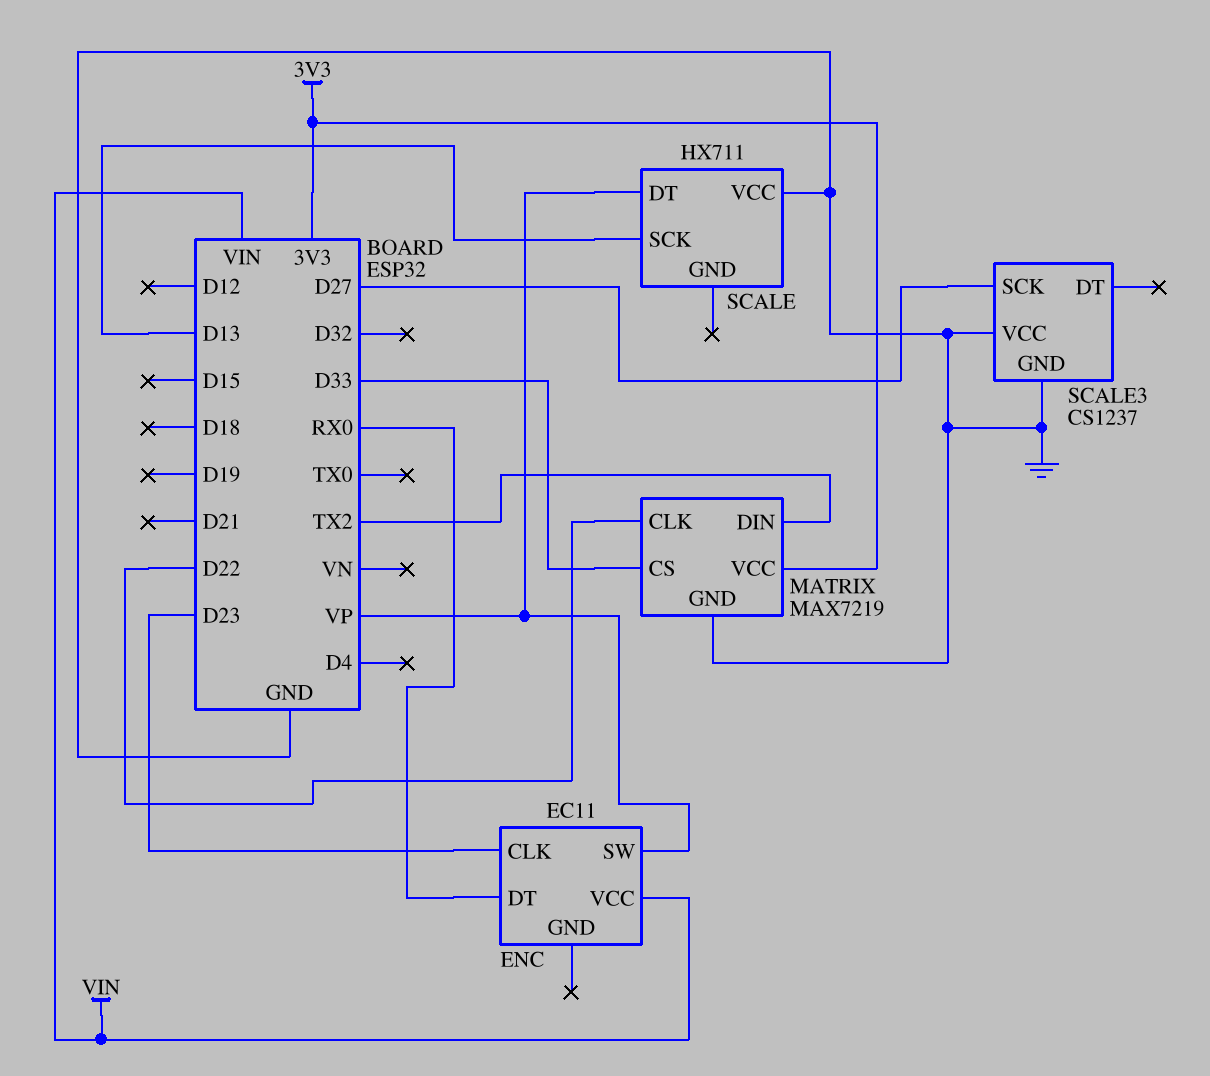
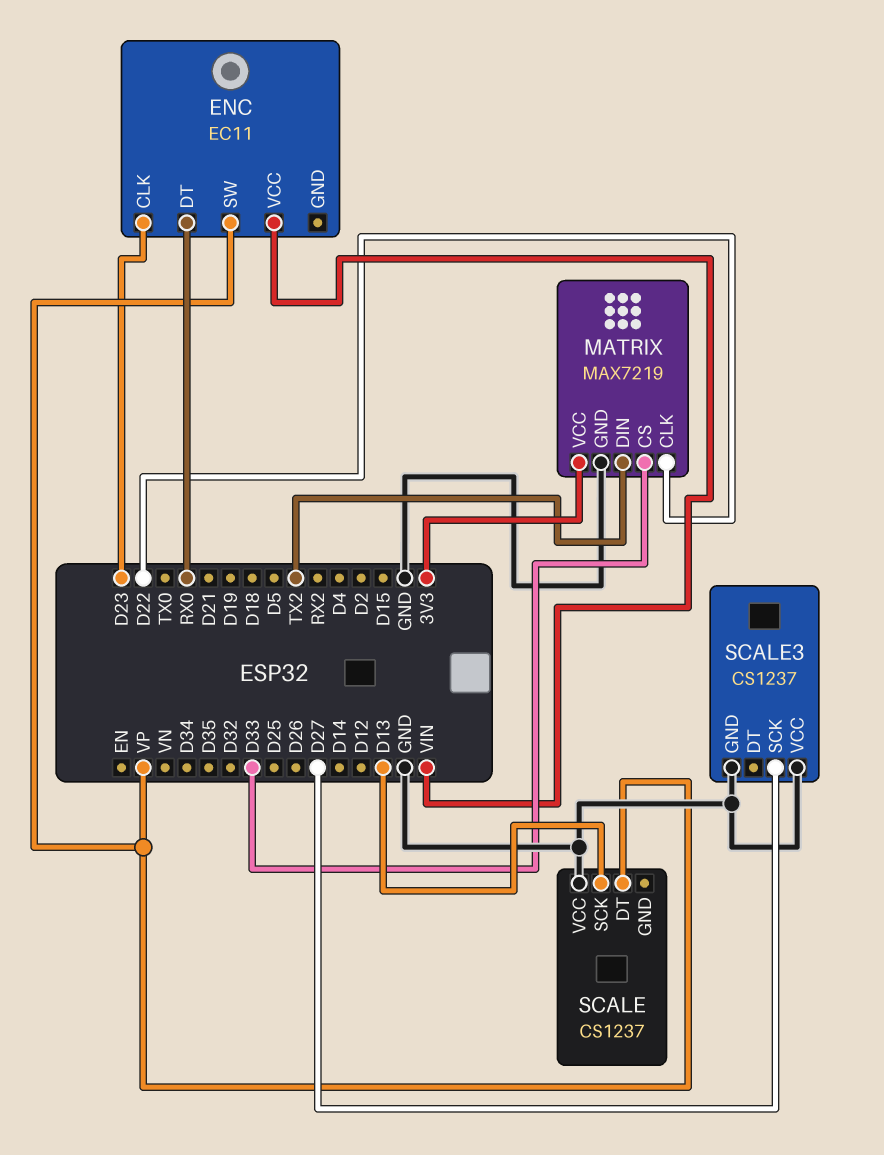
SCALE: HX711 -> CS1237

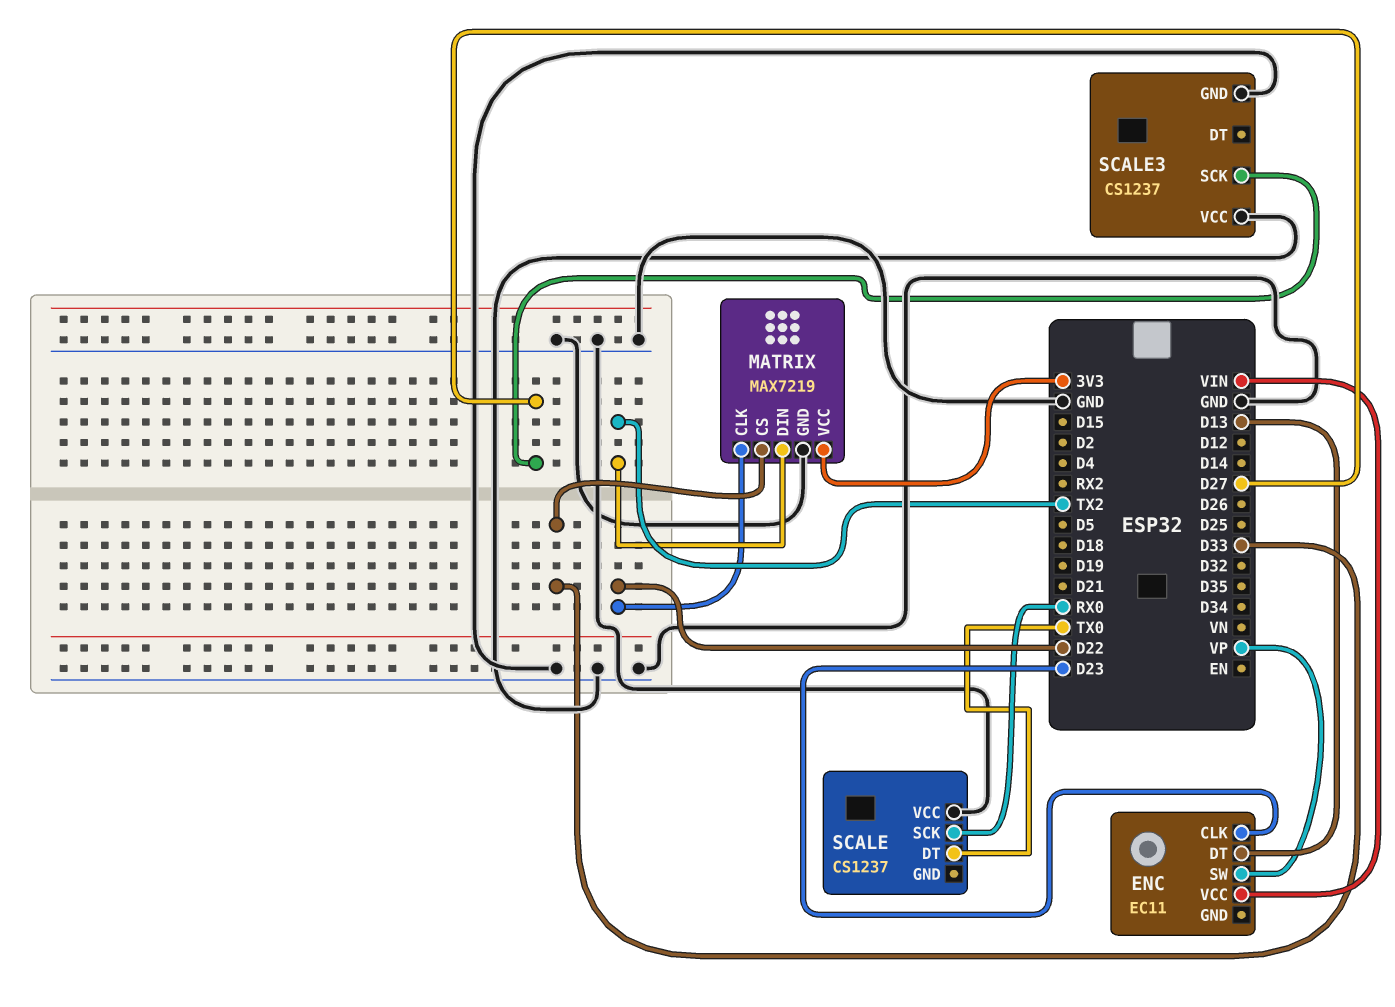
ENC pin DT: RX0 -> D13
SCALE pin DT: VP -> TX0
SCALE pin SCK: D13 -> RX0

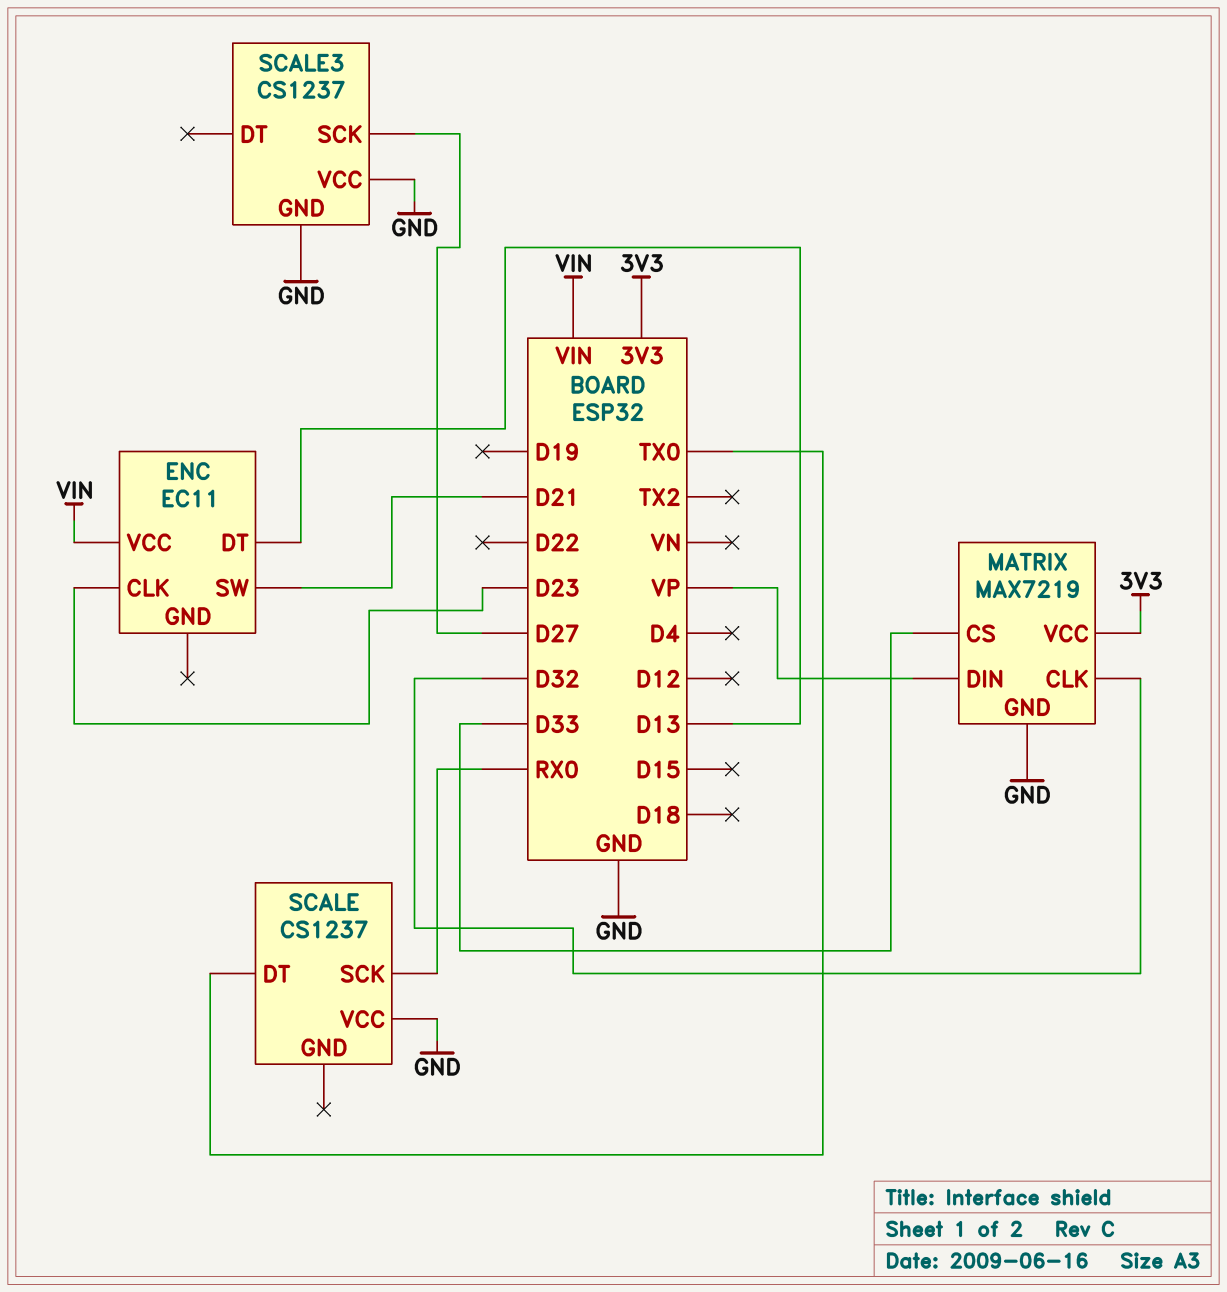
ENC pin SW: VP -> D21
MATRIX pin CLK: D22 -> D32
MATRIX pin DIN: TX2 -> VP

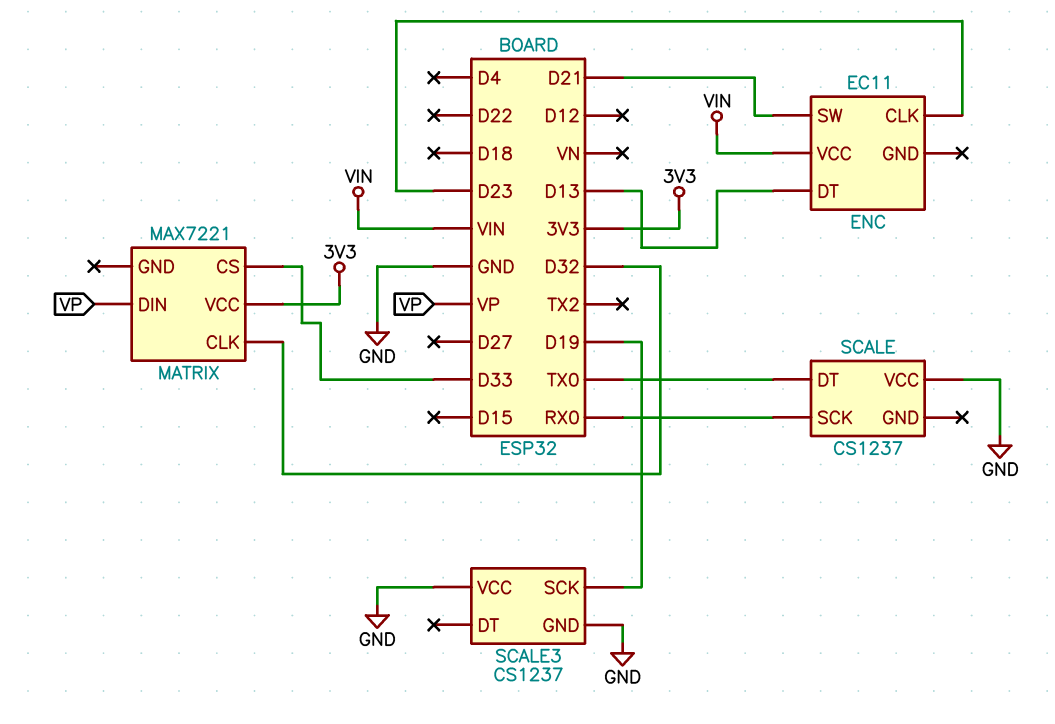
MATRIX: MAX7219 -> MAX7221
MATRIX pin GND: GND -> none
SCALE3 pin SCK: D27 -> D19

